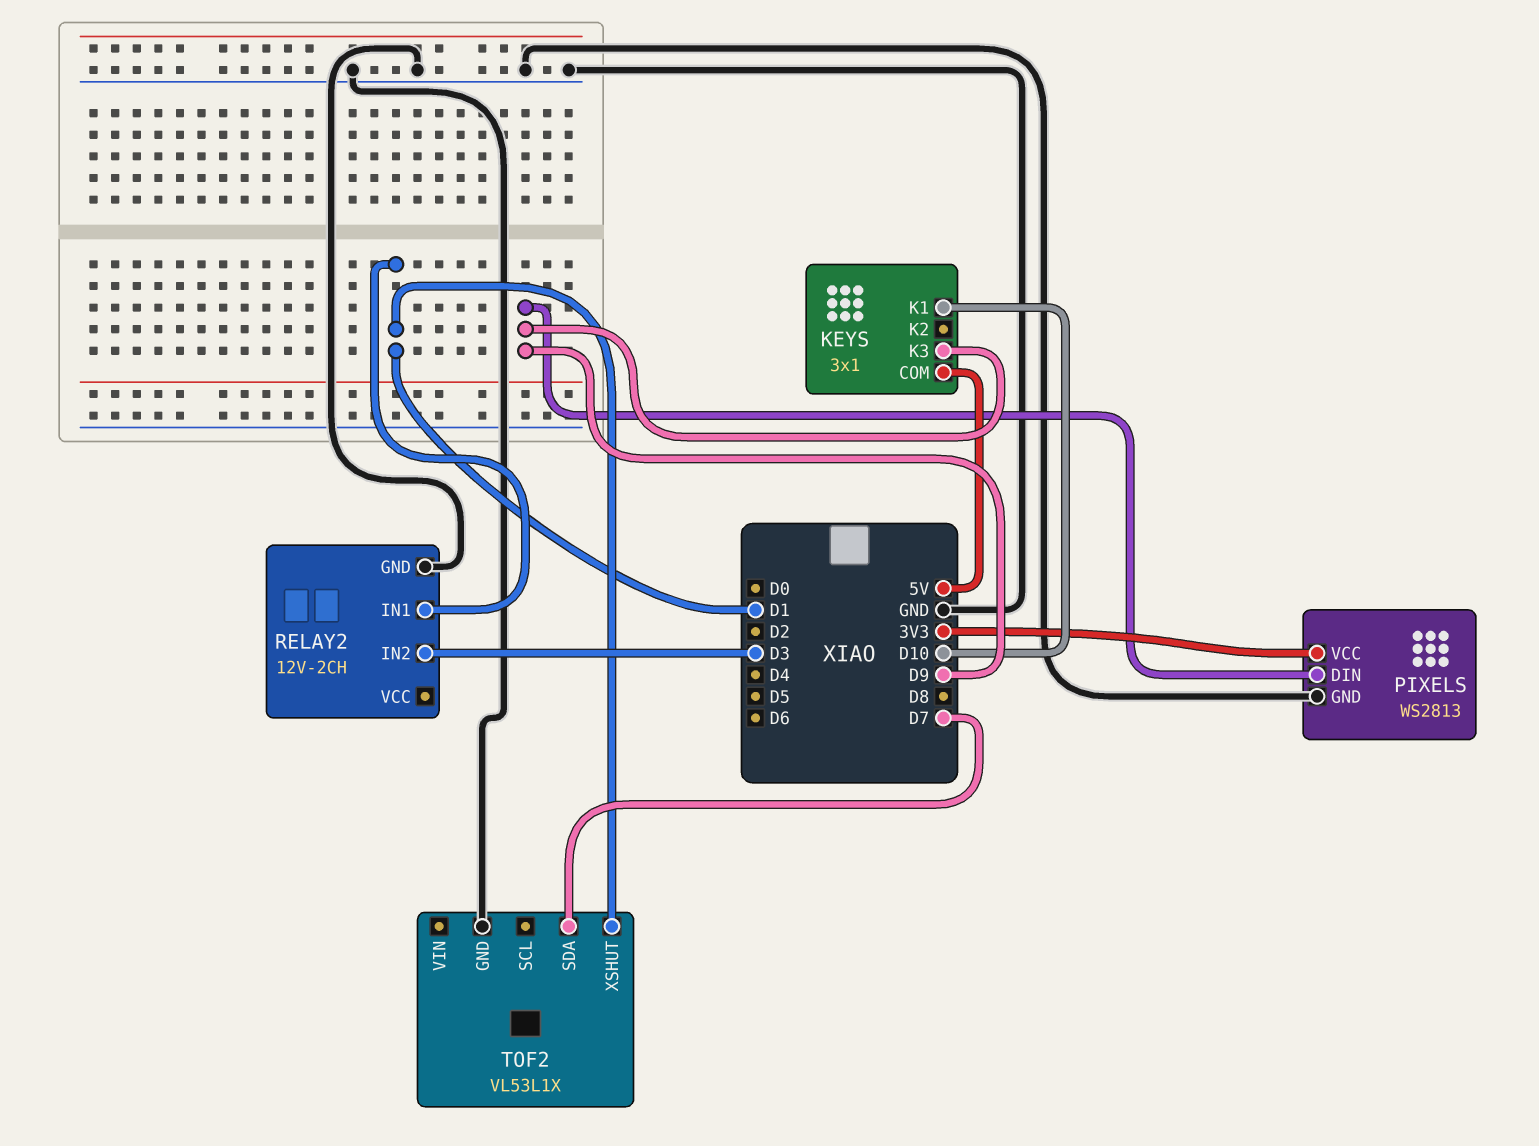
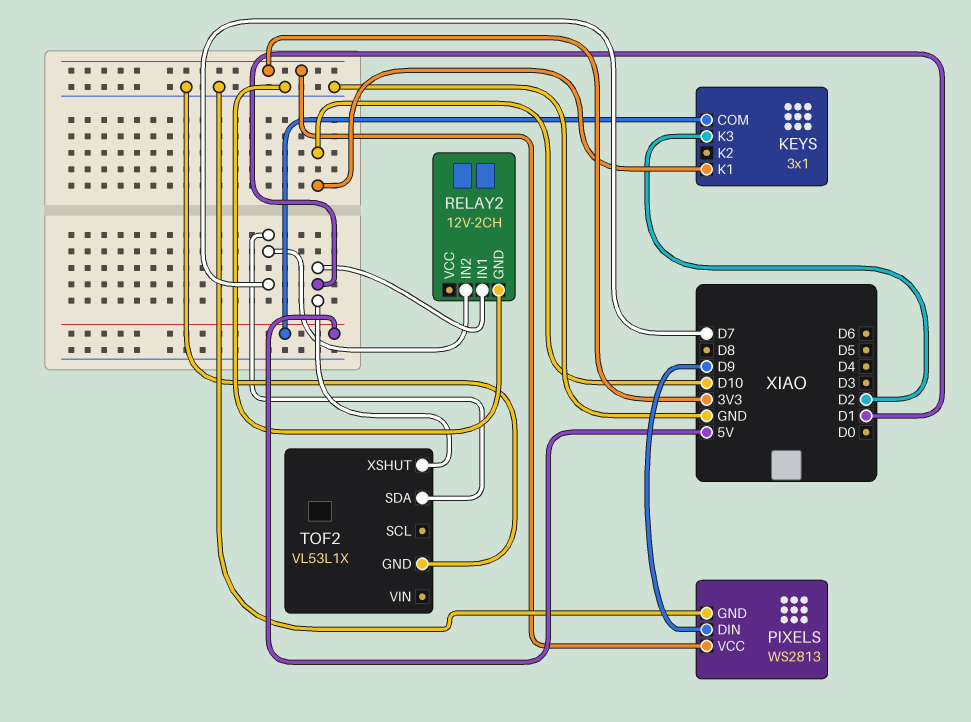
KEYS pin K3: D9 -> D2
RELAY2 pin IN2: D3 -> D7

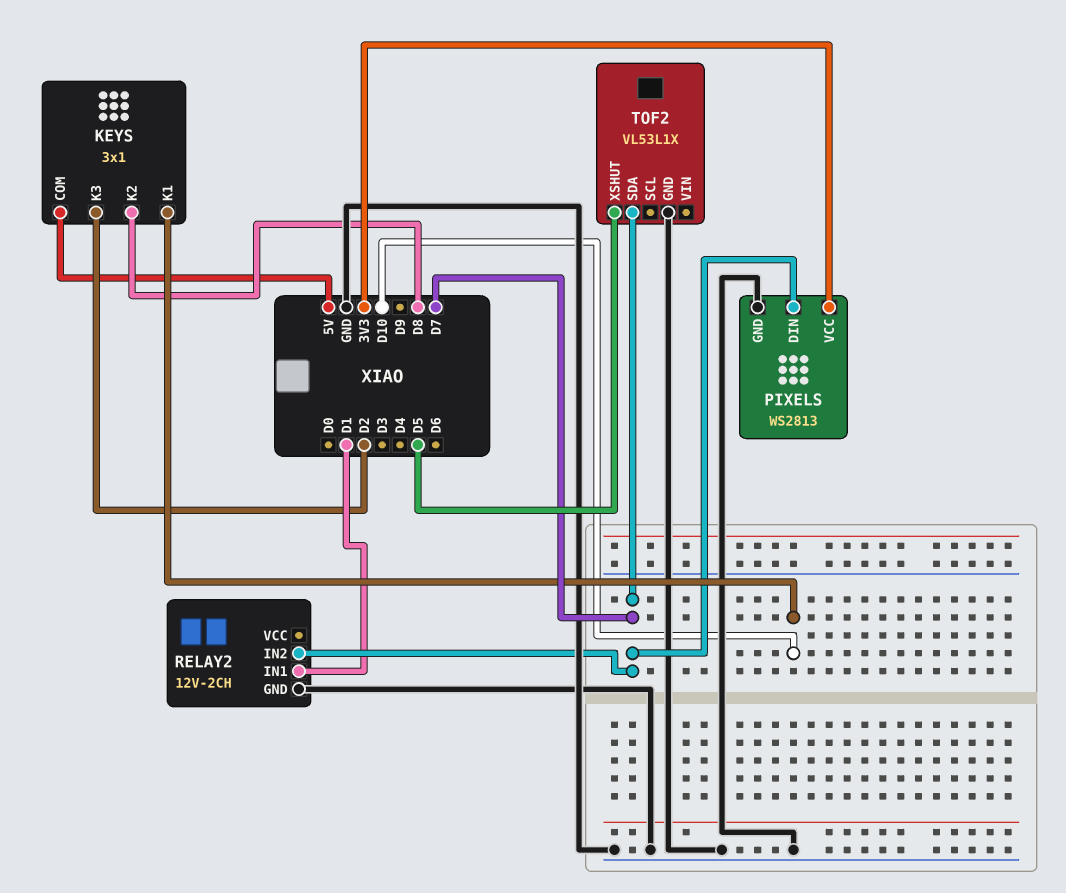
KEYS pin K2: none -> D8
PIXELS pin DIN: D9 -> D7
TOF2 pin XSHUT: D1 -> D5

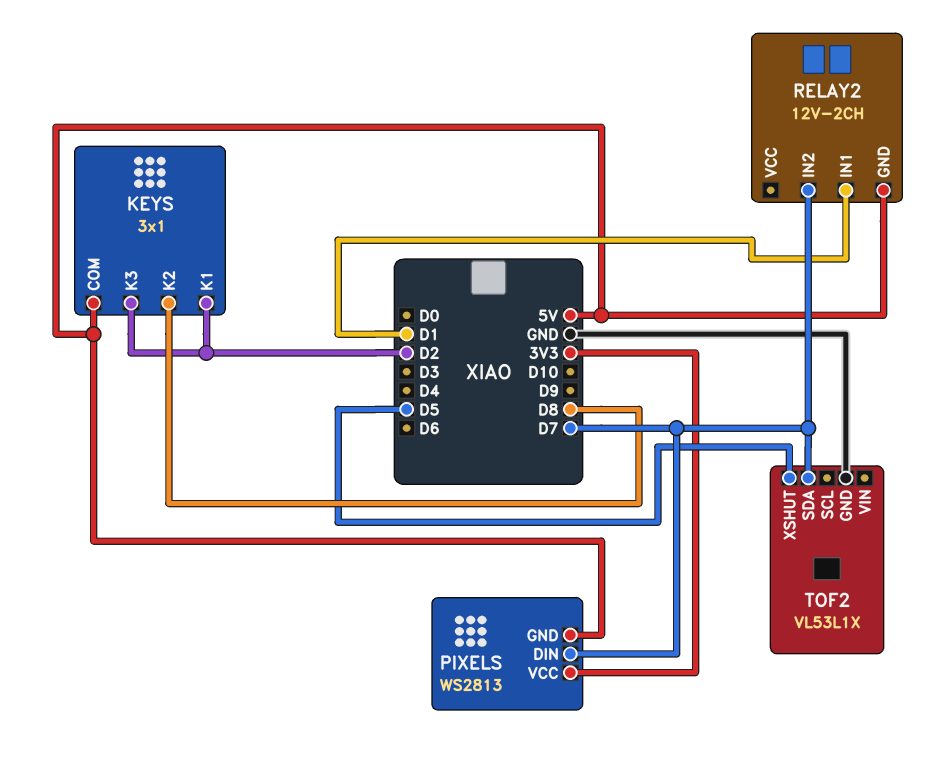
KEYS pin K1: D10 -> D2
PIXELS pin GND: GND -> 5V
RELAY2 pin GND: GND -> 5V

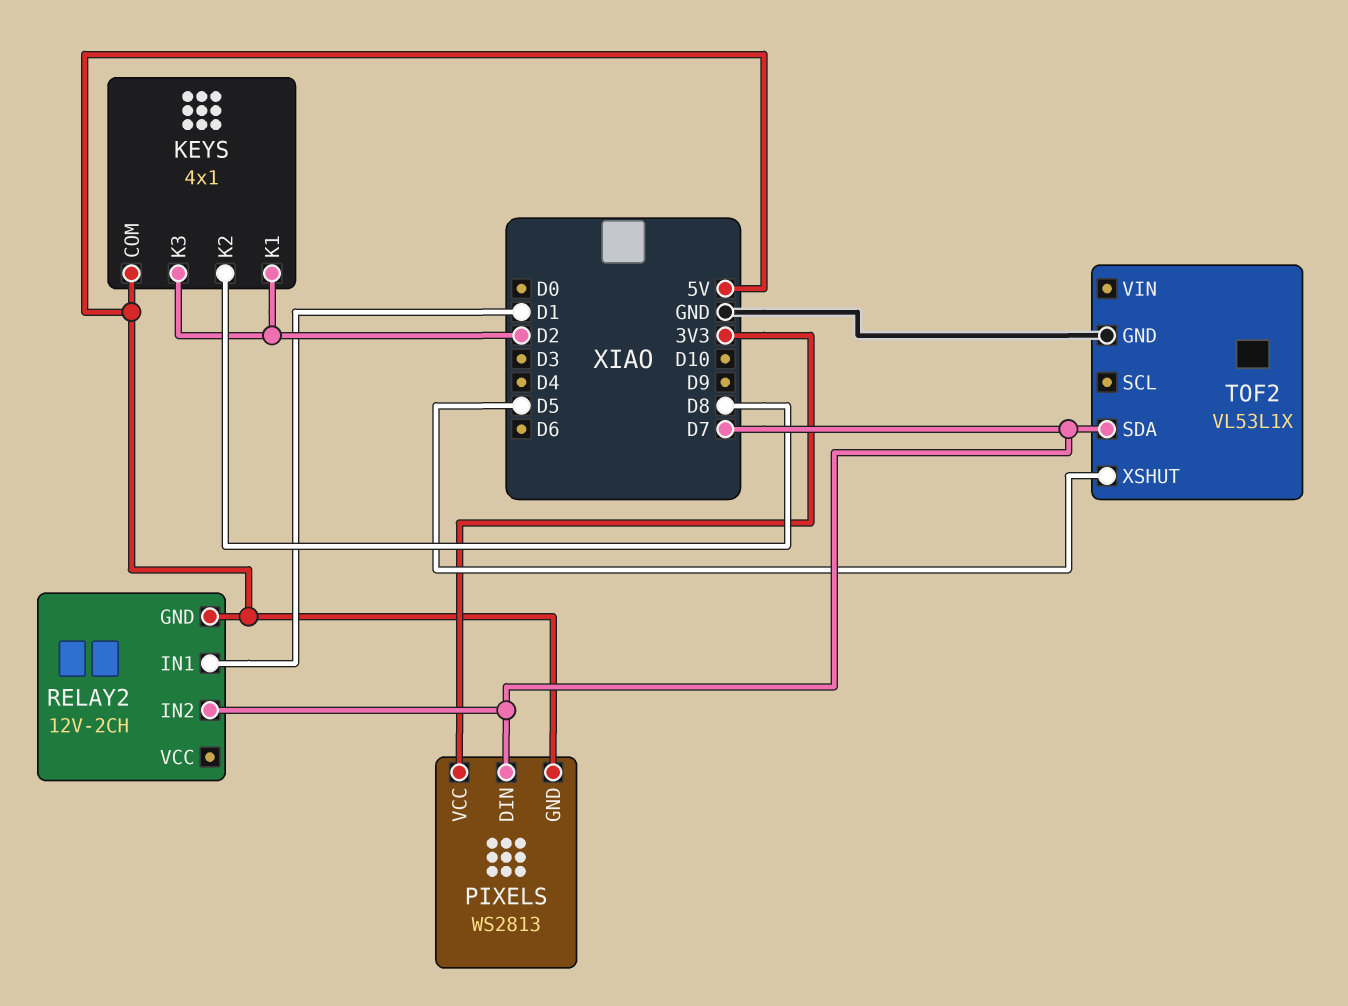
KEYS: 3x1 -> 4x1

